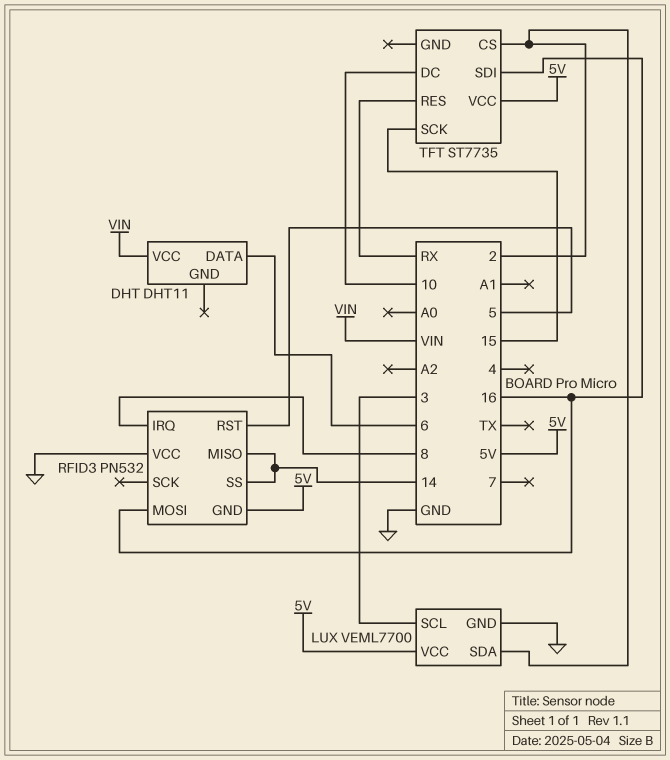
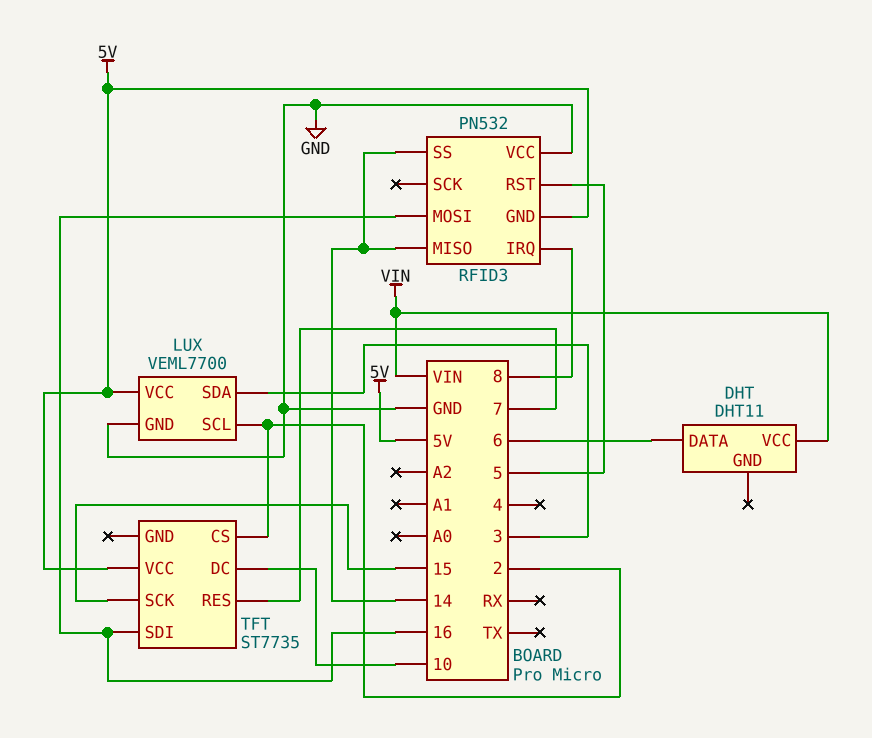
LUX pin SCL: 3 -> 2
LUX pin SDA: 2 -> 3
TFT pin RES: RX -> 7

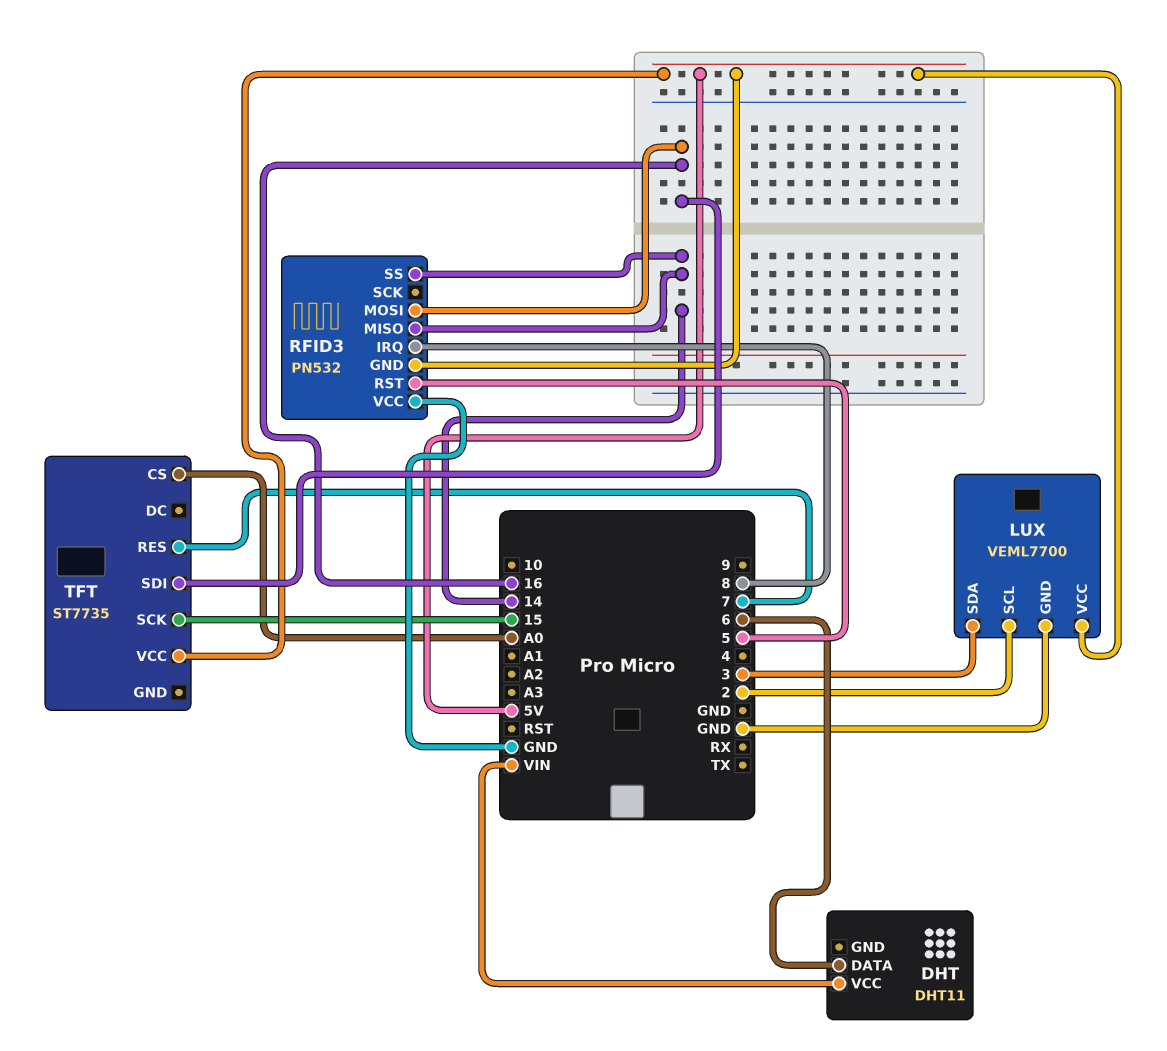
TFT pin CS: 2 -> A0
TFT pin DC: 10 -> none

